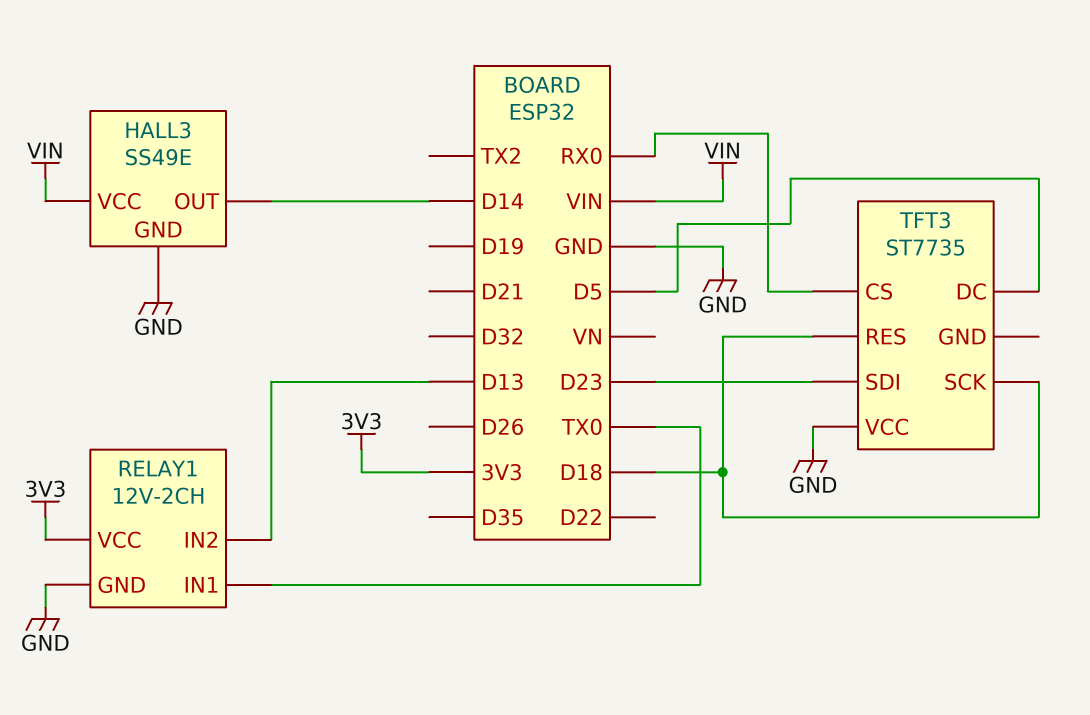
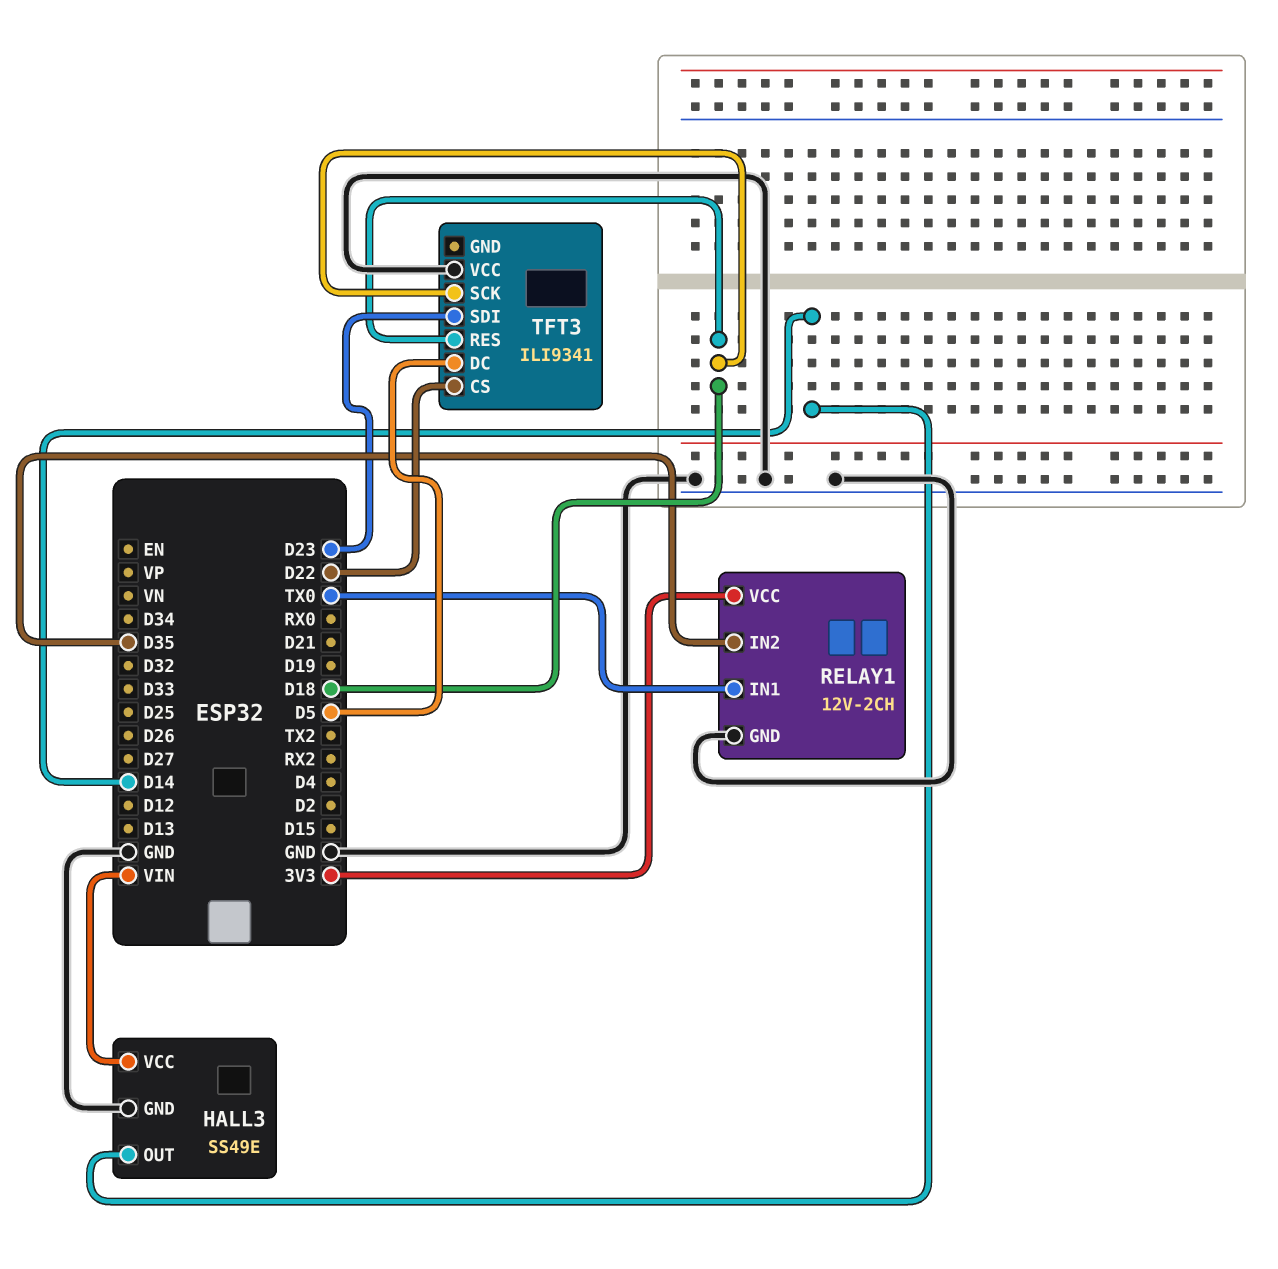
RELAY1 pin IN2: D13 -> D35
TFT3: ST7735 -> ILI9341
TFT3 pin CS: RX0 -> D22

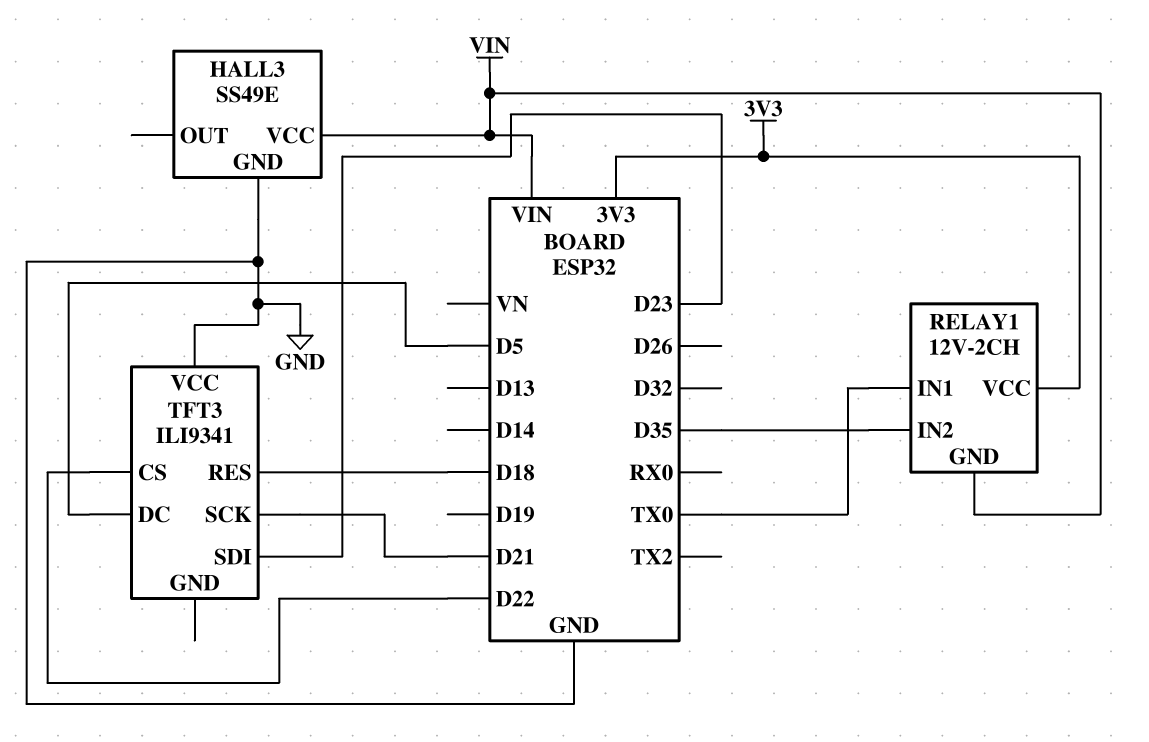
HALL3 pin OUT: D14 -> none
RELAY1 pin GND: GND -> VIN
TFT3 pin SCK: D18 -> D21

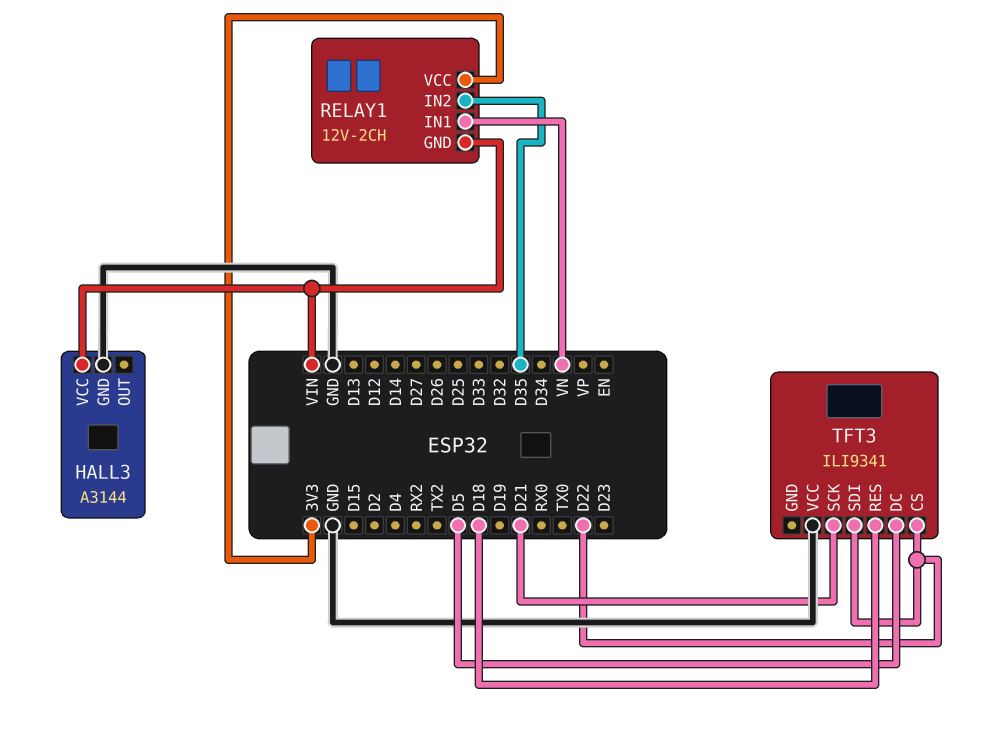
HALL3: SS49E -> A3144
RELAY1 pin IN1: TX0 -> VN
TFT3 pin SDI: D23 -> D22

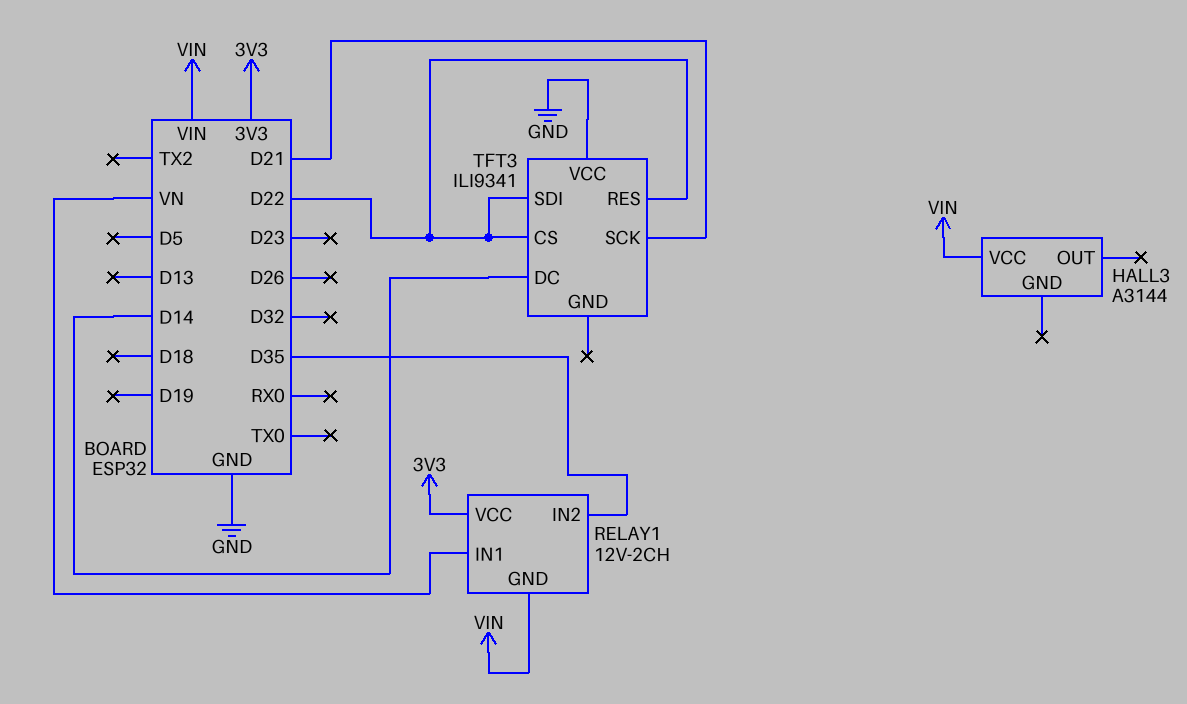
HALL3 pin GND: GND -> none
TFT3 pin DC: D5 -> D14
TFT3 pin RES: D18 -> D22

